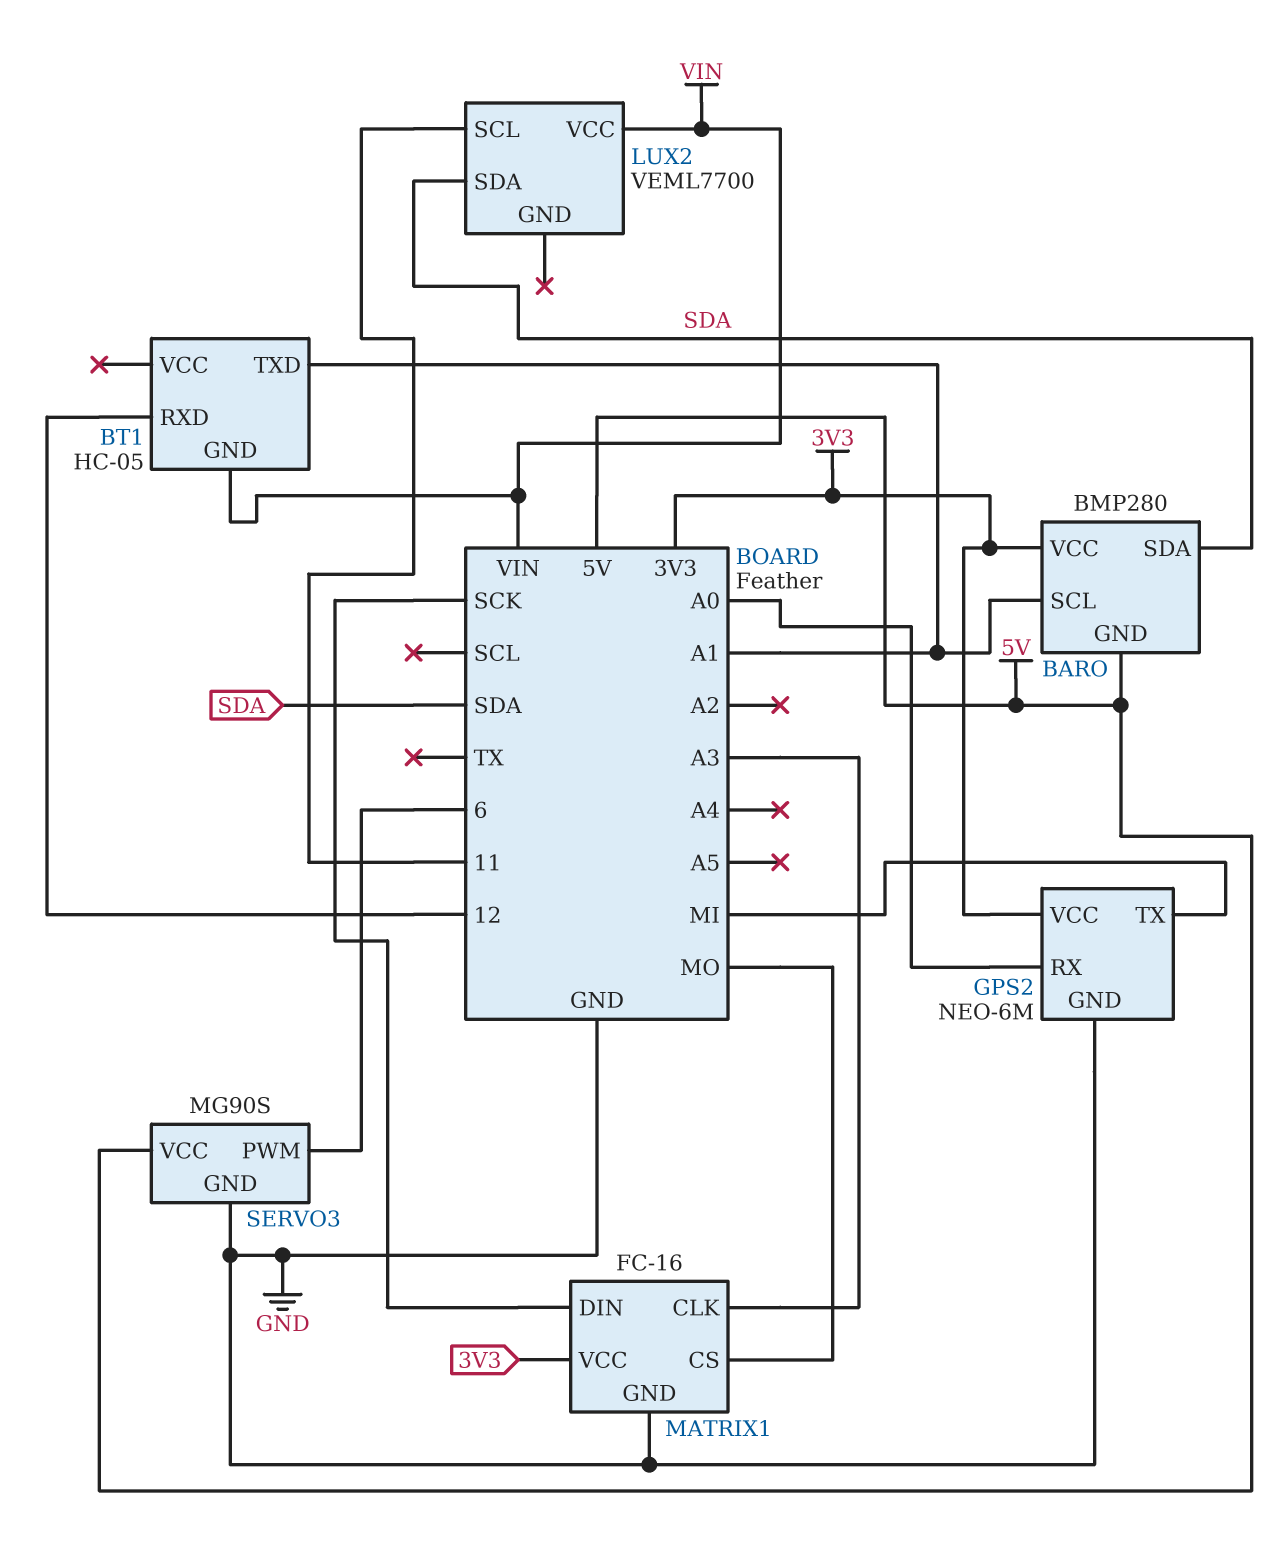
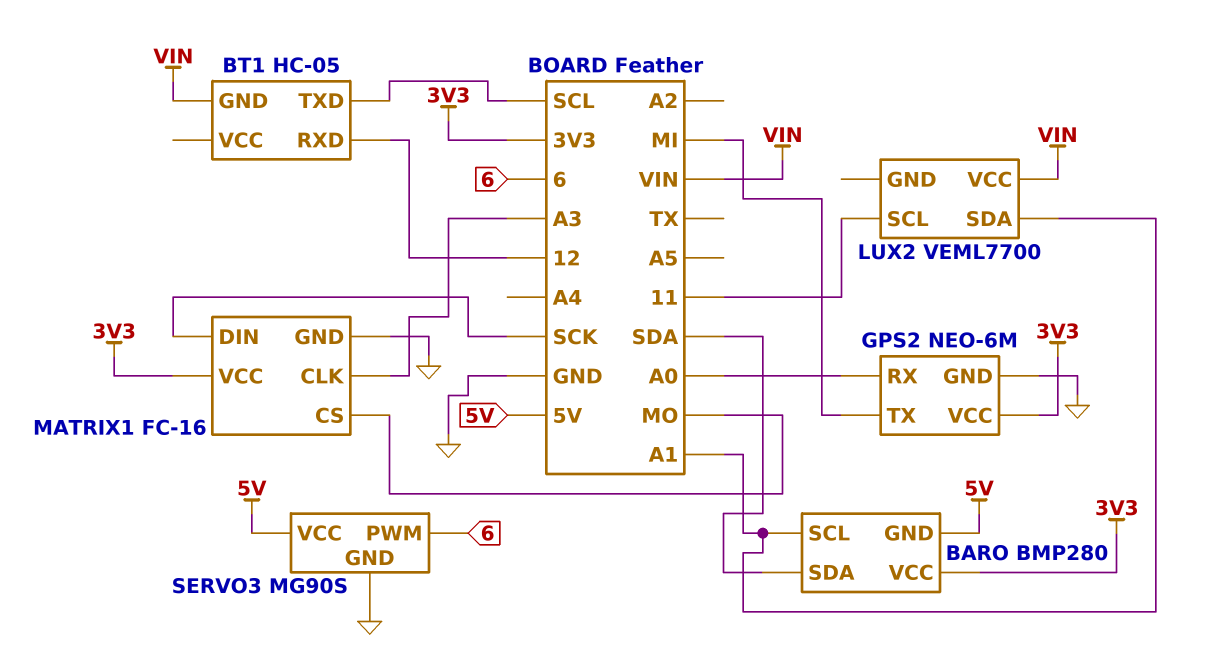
BT1 pin TXD: A1 -> SCL
LUX2 pin SDA: SDA -> A1

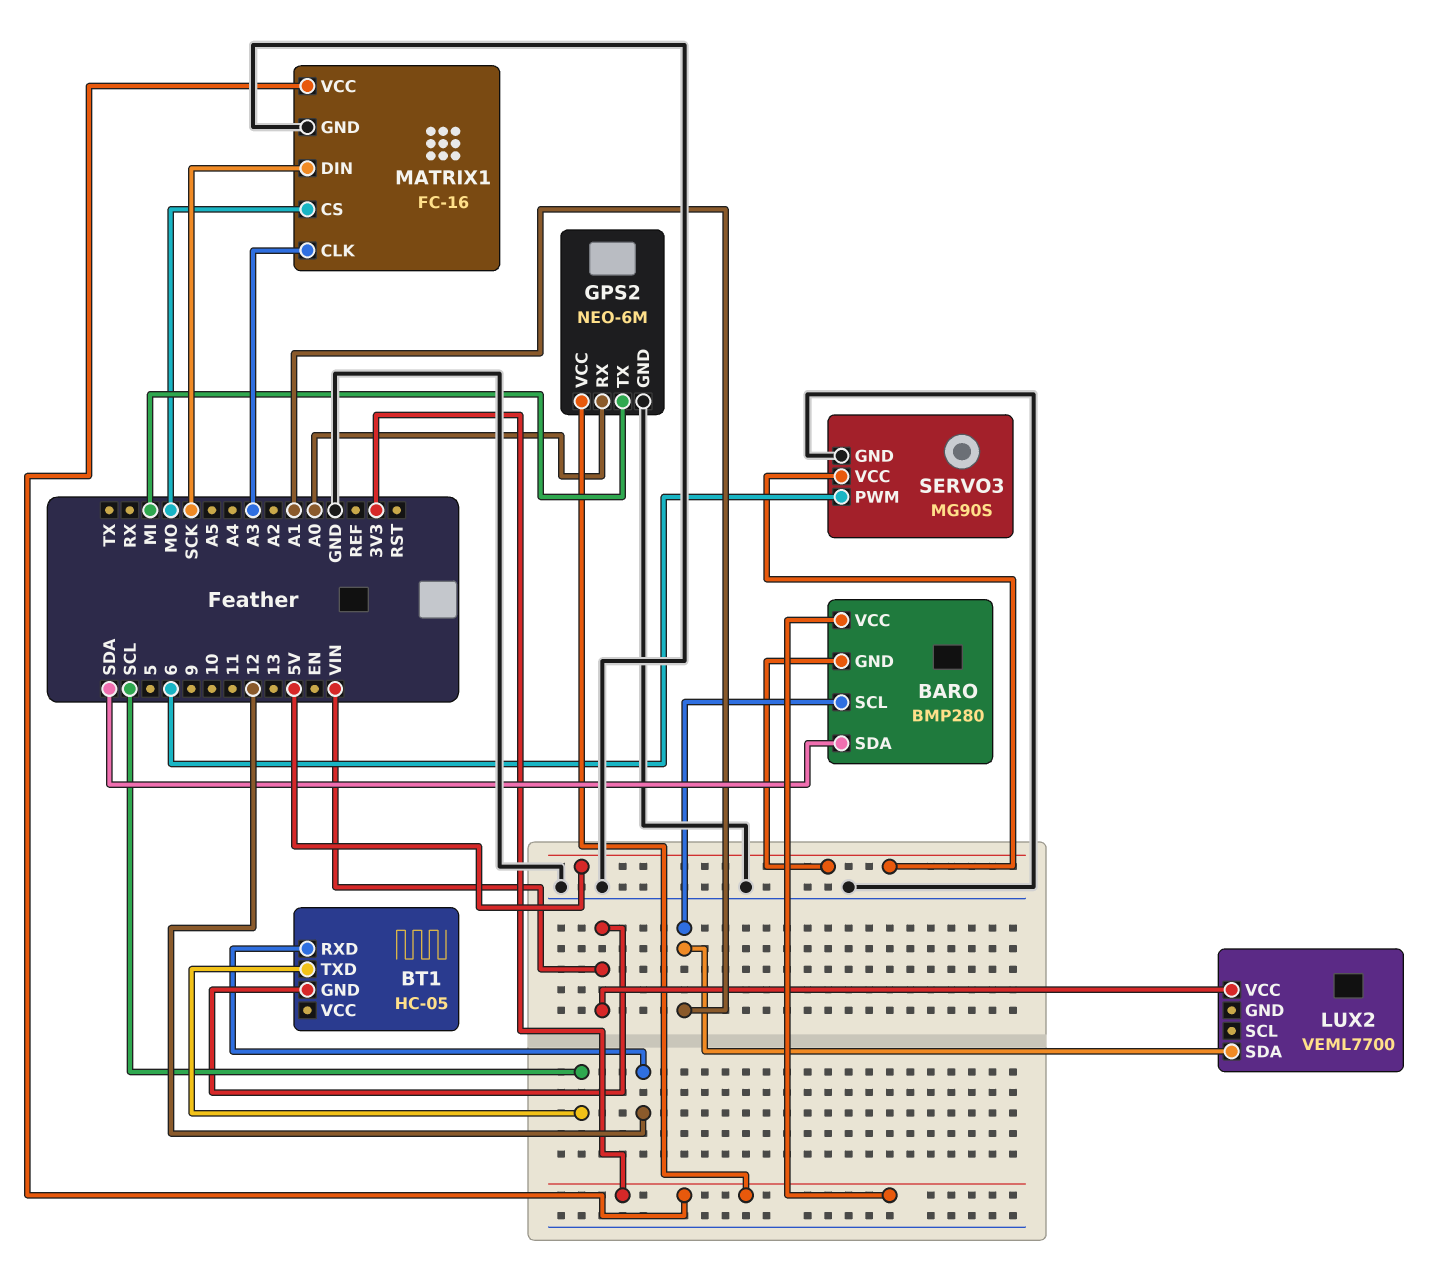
LUX2 pin SCL: 11 -> none

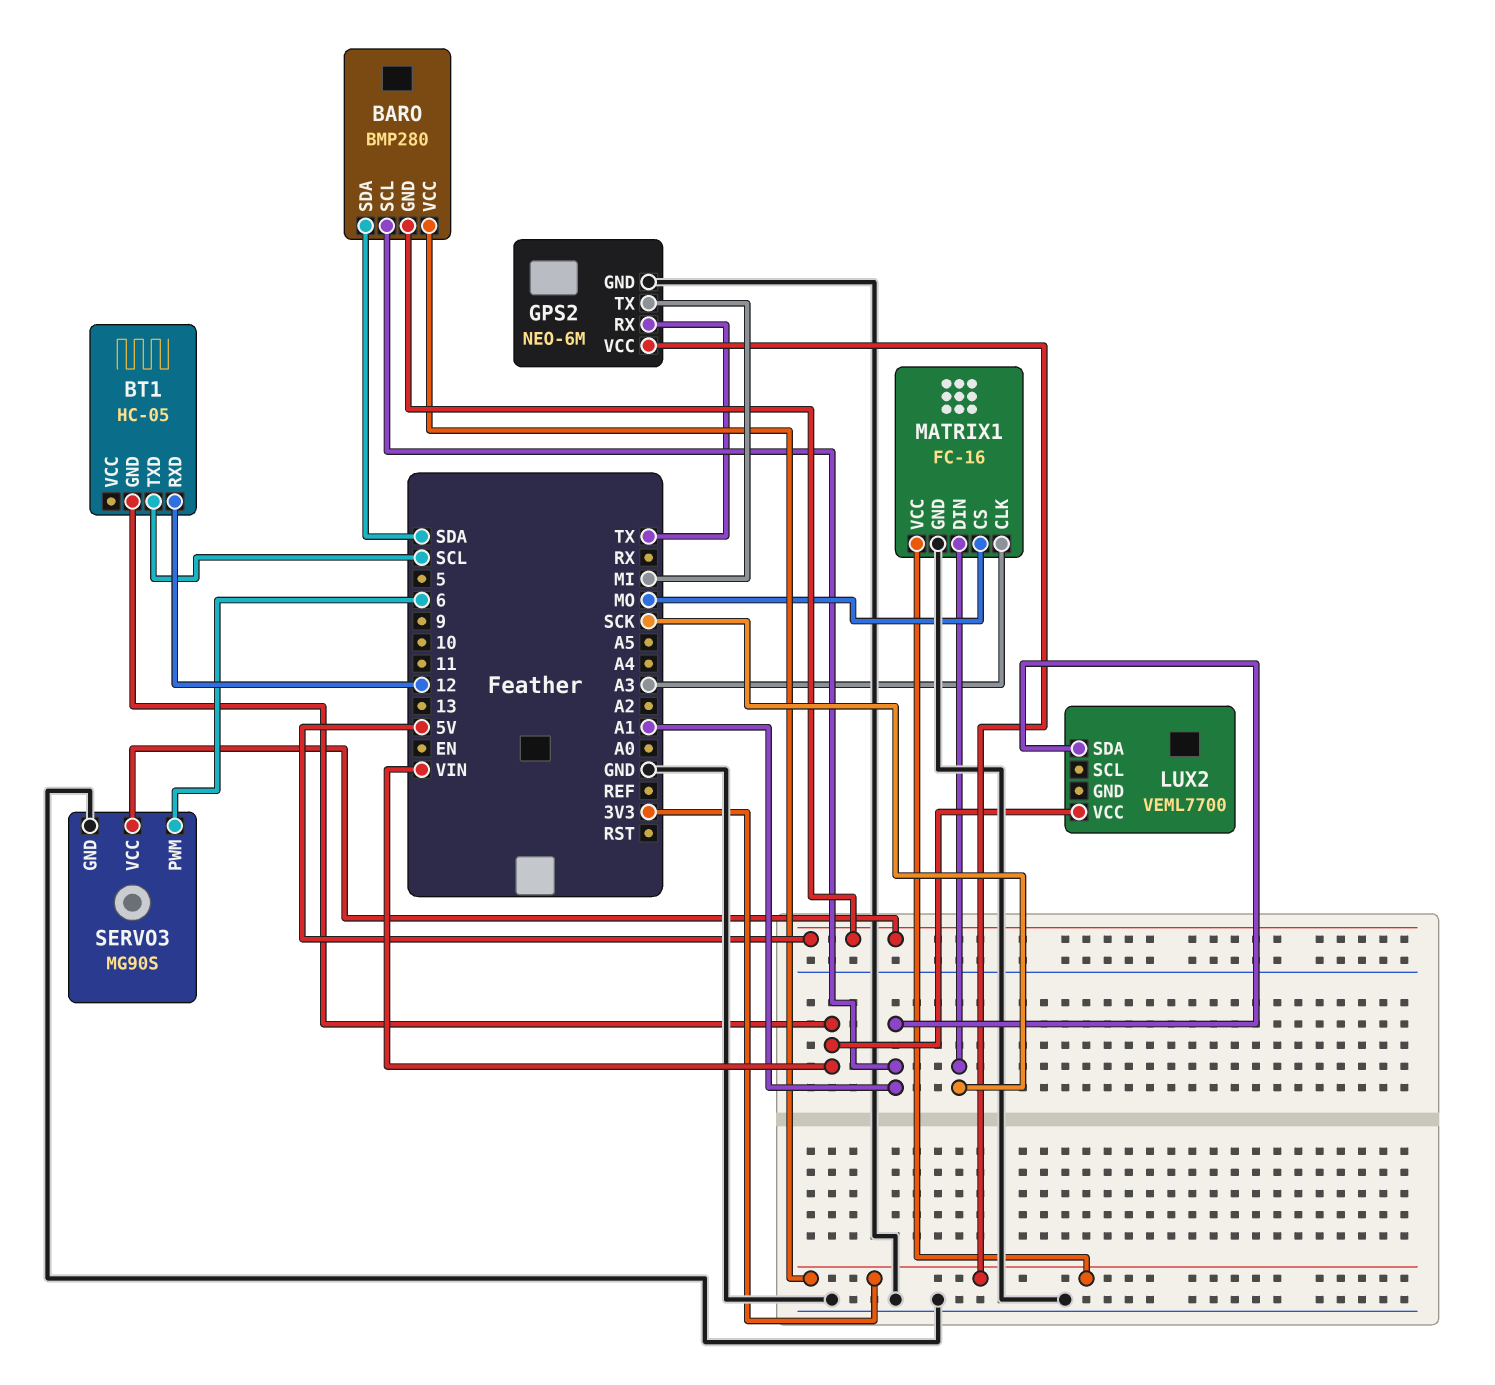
GPS2 pin RX: A0 -> TX

